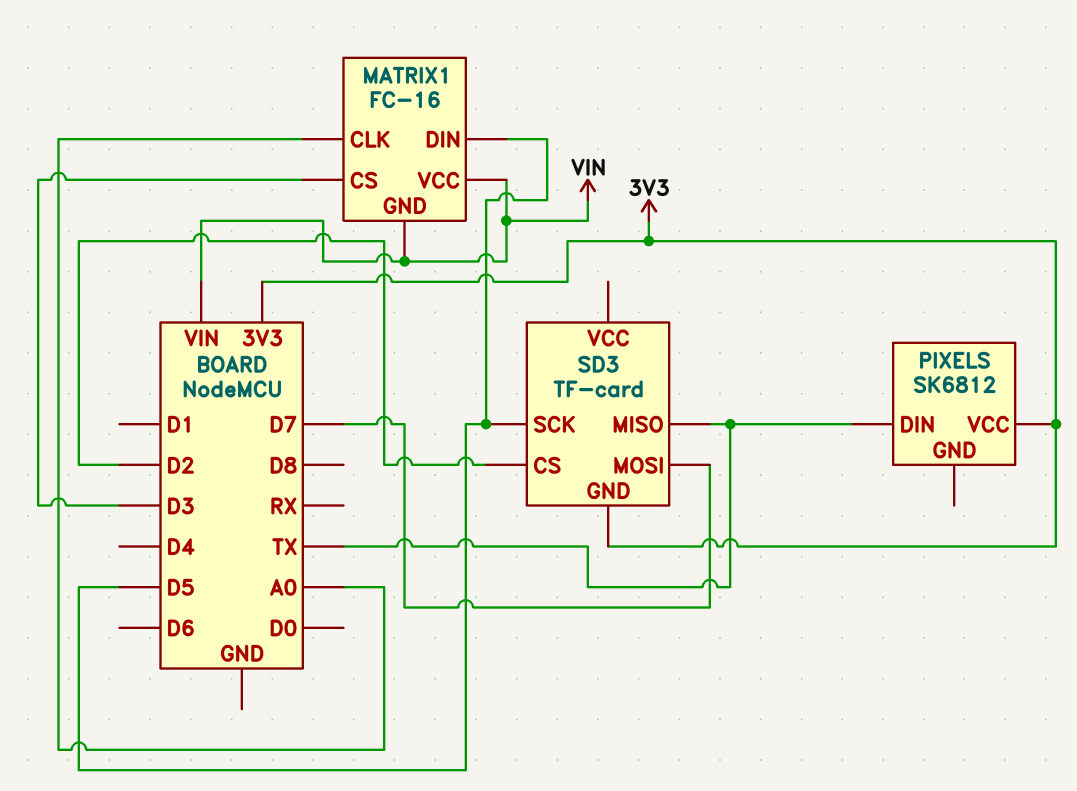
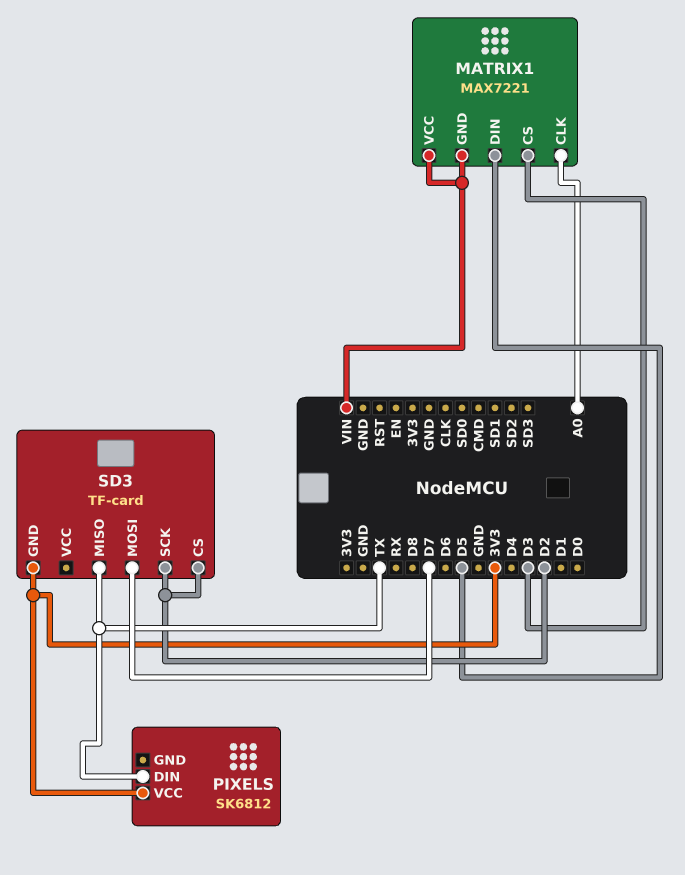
MATRIX1: FC-16 -> MAX7221
SD3 pin SCK: D5 -> D2

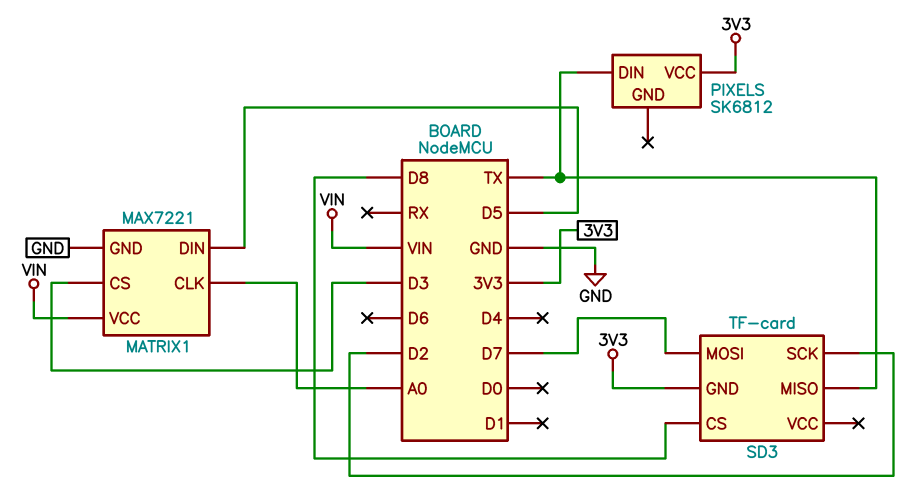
MATRIX1 pin GND: VIN -> GND
SD3 pin CS: D2 -> D8

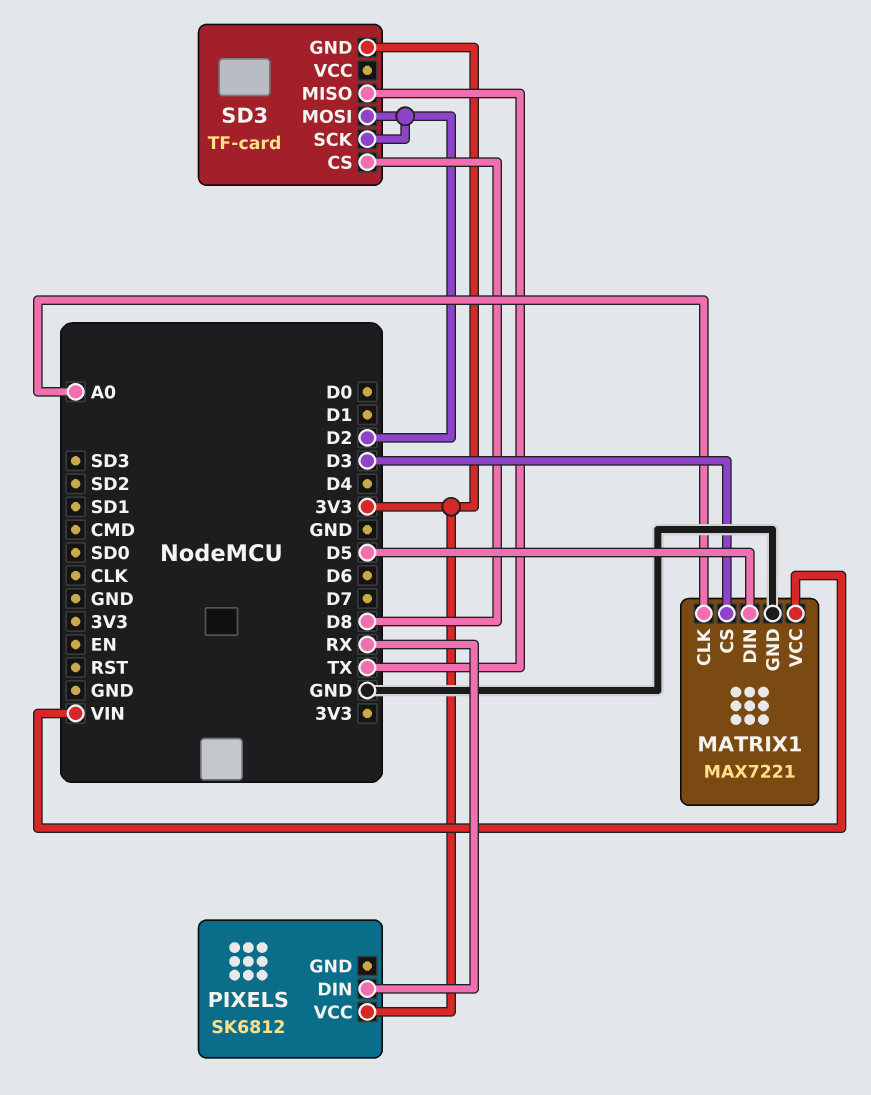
PIXELS pin DIN: TX -> RX
SD3 pin MOSI: D7 -> D2

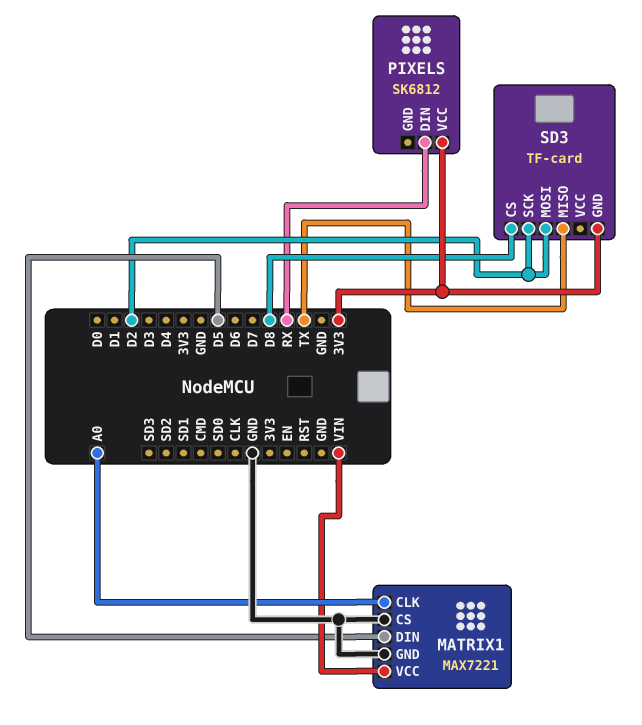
MATRIX1 pin CS: D3 -> GND

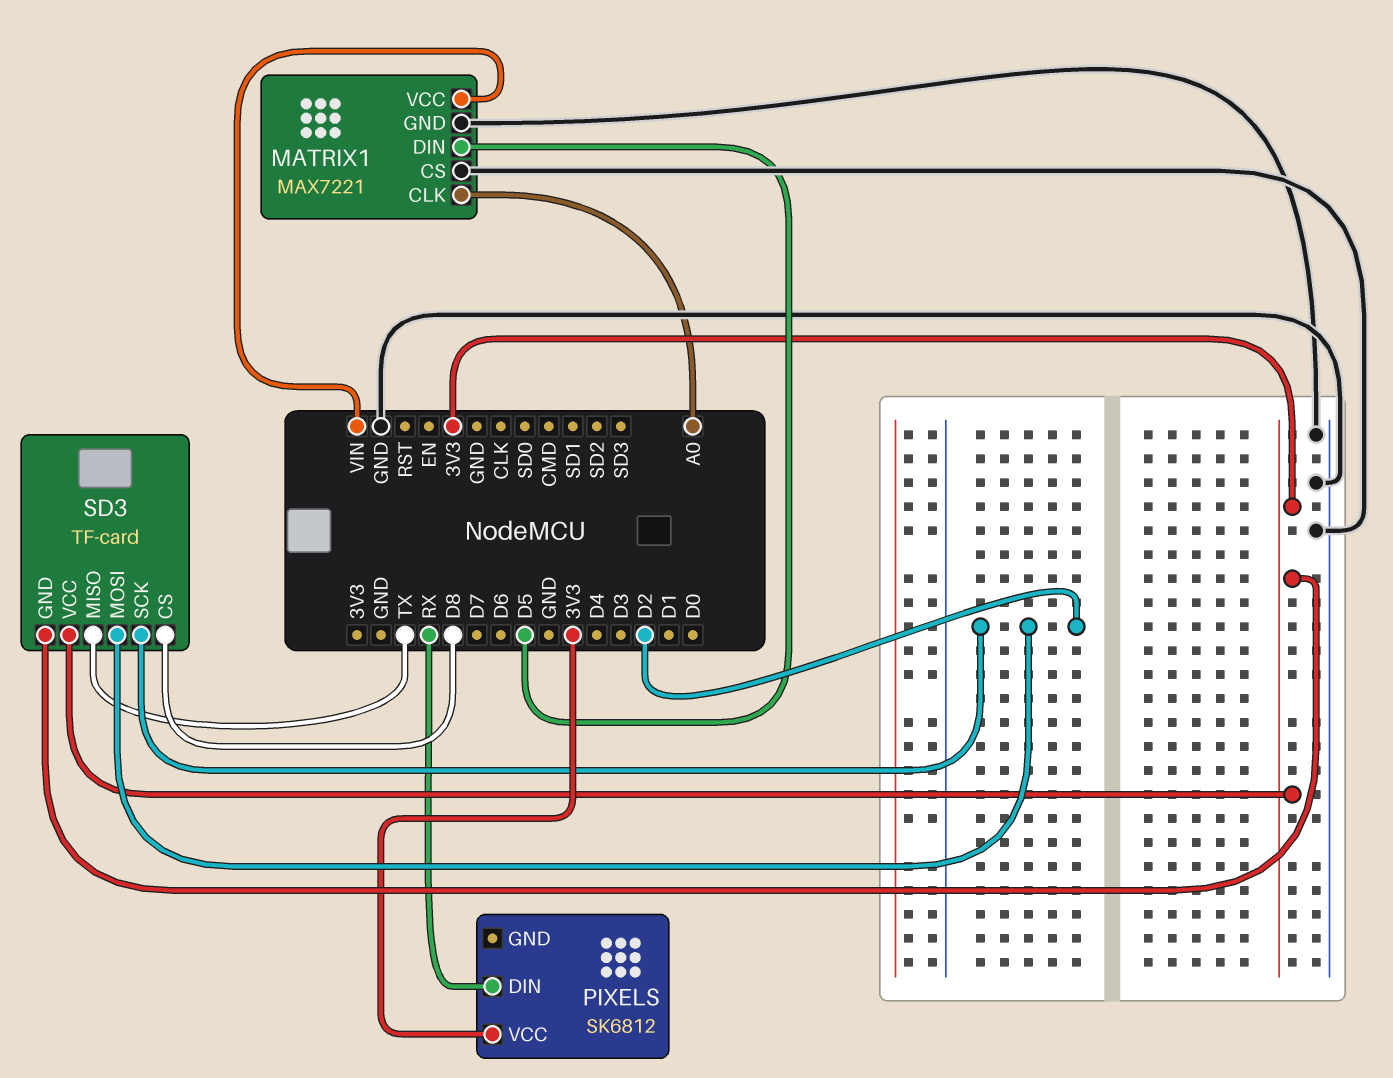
SD3 pin VCC: none -> 3V3

